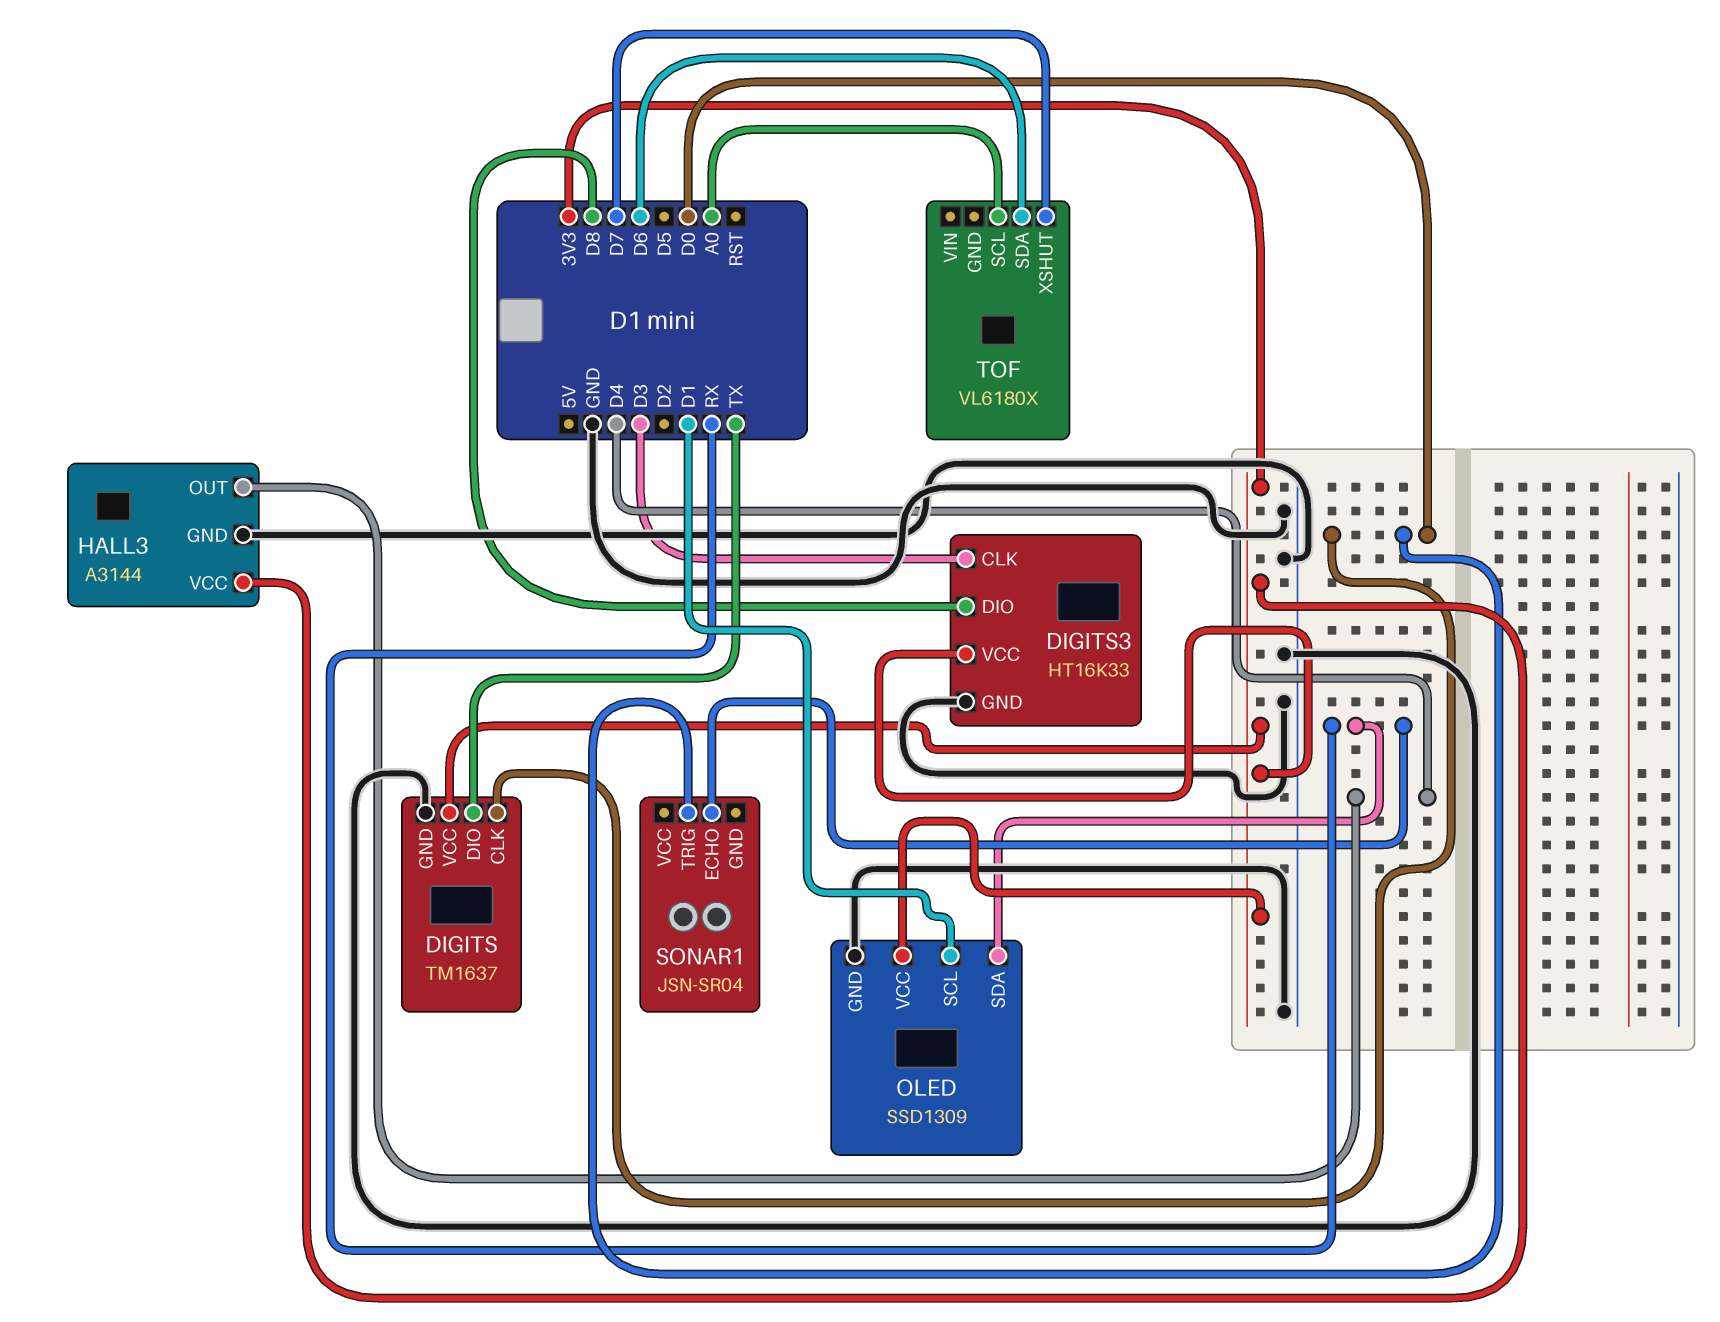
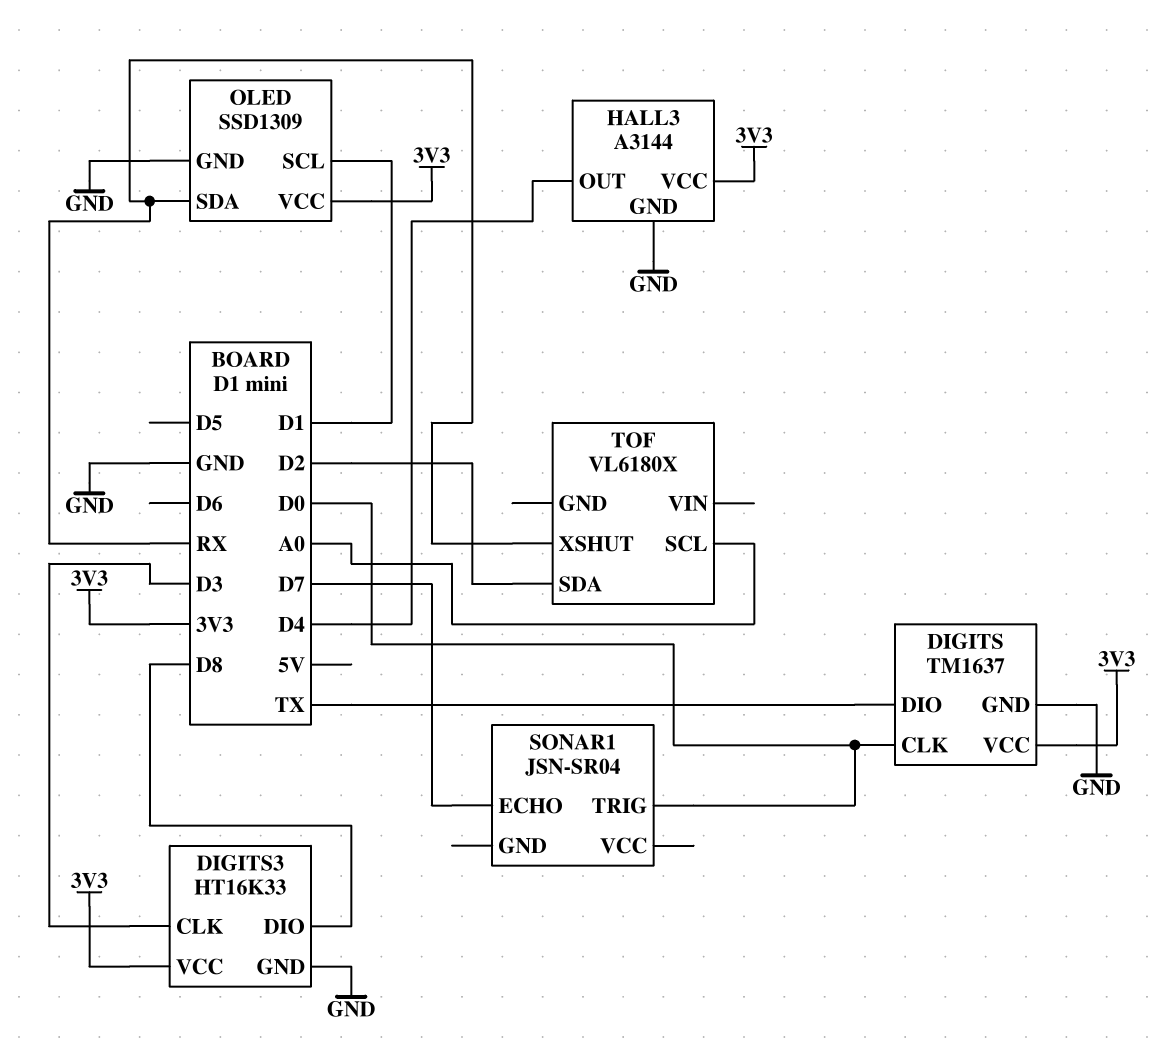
SONAR1 pin ECHO: RX -> D7
TOF pin SDA: D6 -> D2
TOF pin XSHUT: D7 -> RX

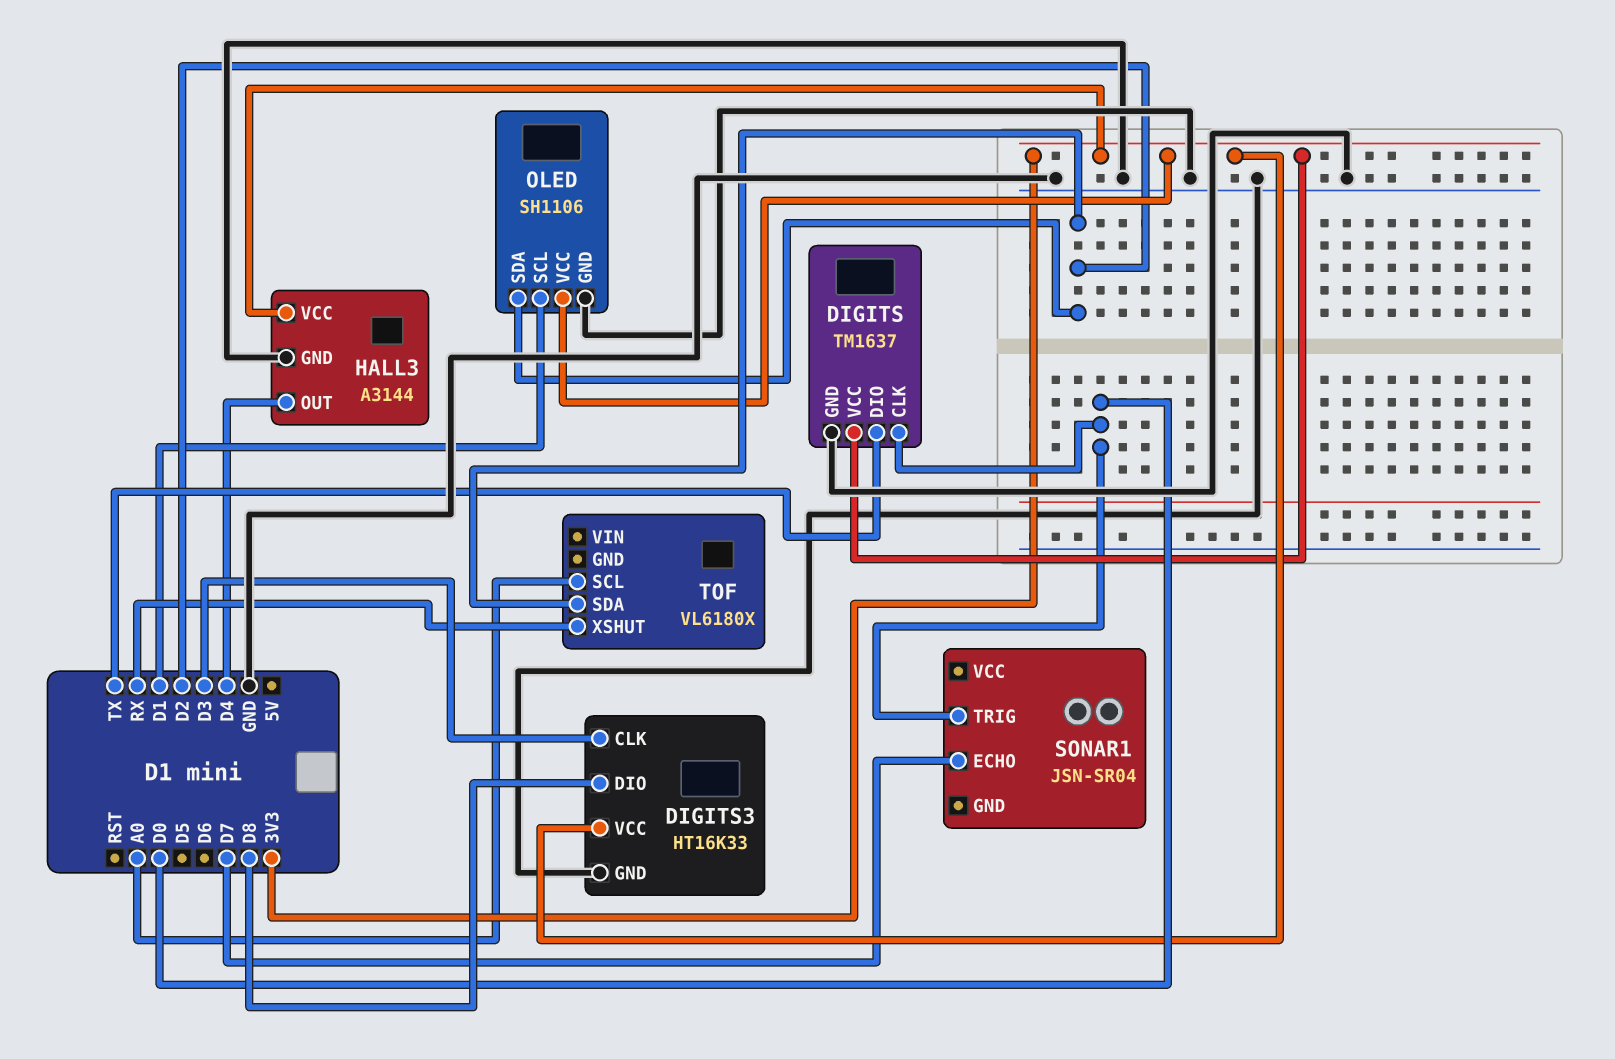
OLED: SSD1309 -> SH1106
OLED pin SDA: RX -> D2

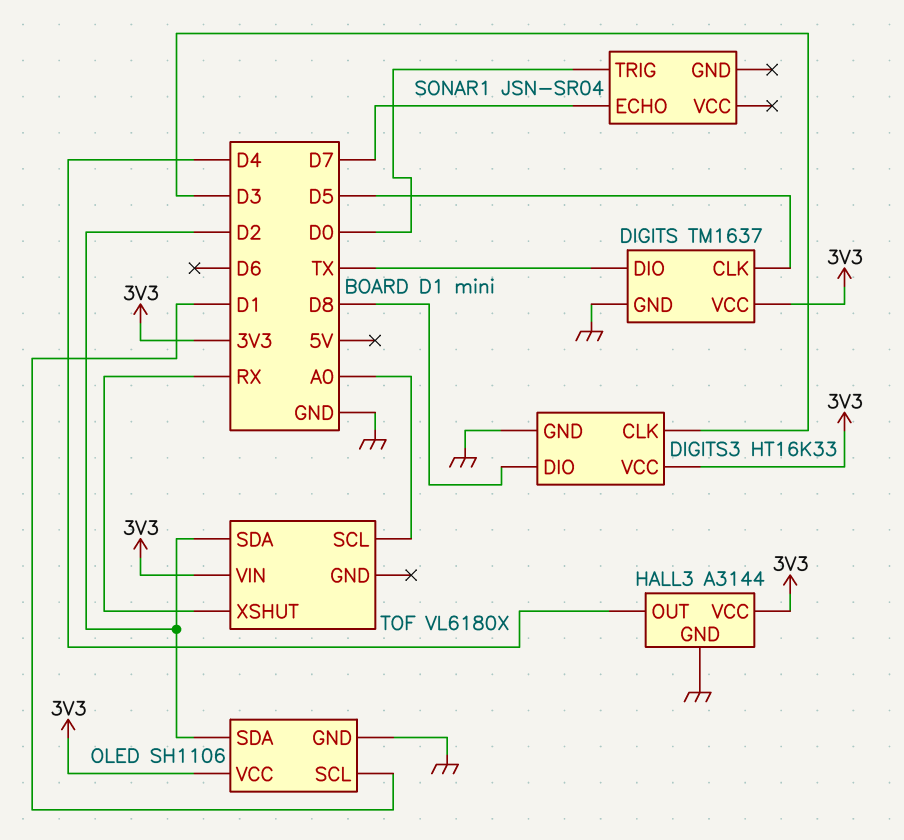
DIGITS pin CLK: D0 -> D5
TOF pin VIN: none -> 3V3

